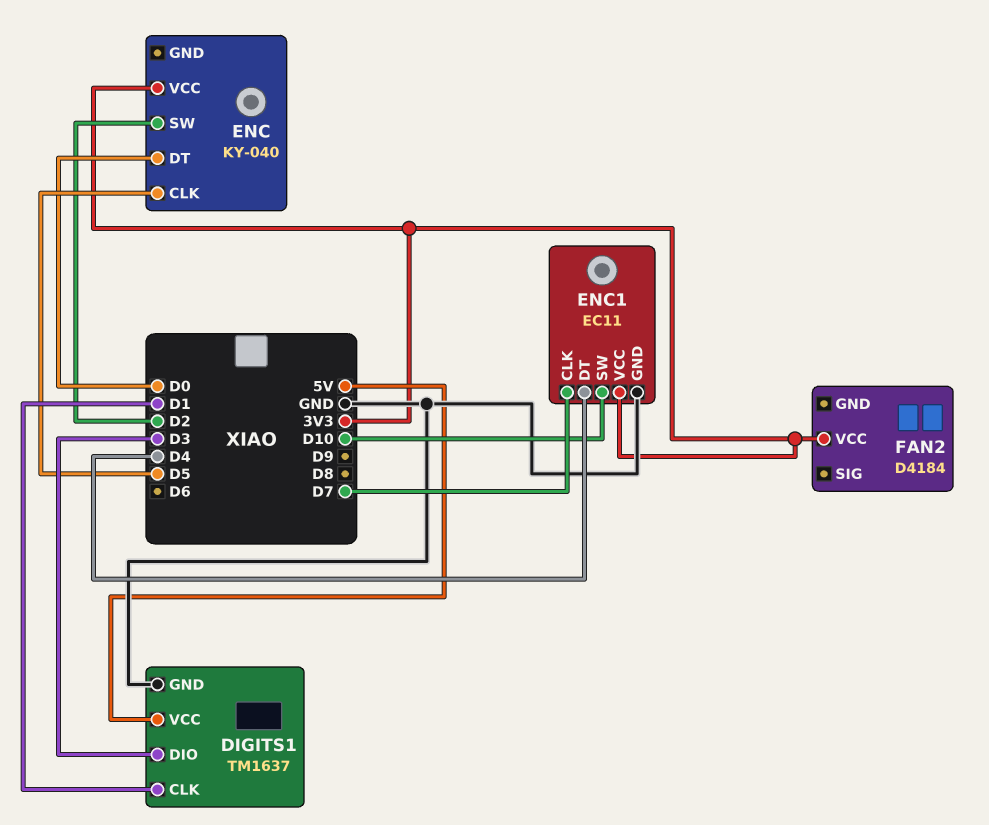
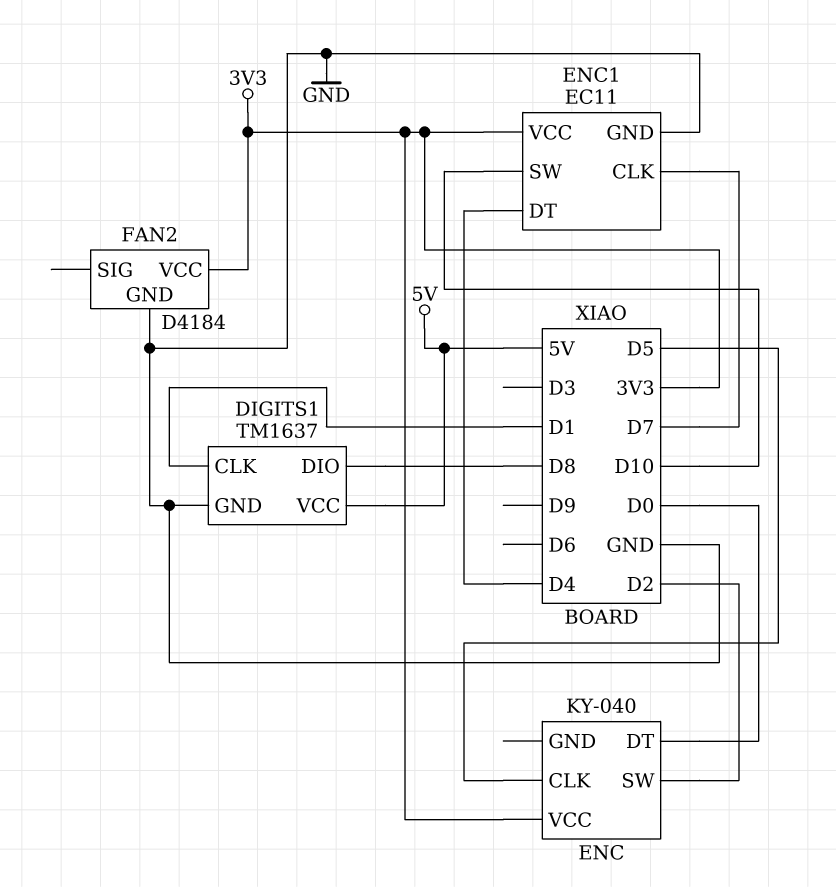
DIGITS1 pin DIO: D3 -> D8
FAN2 pin GND: none -> GND

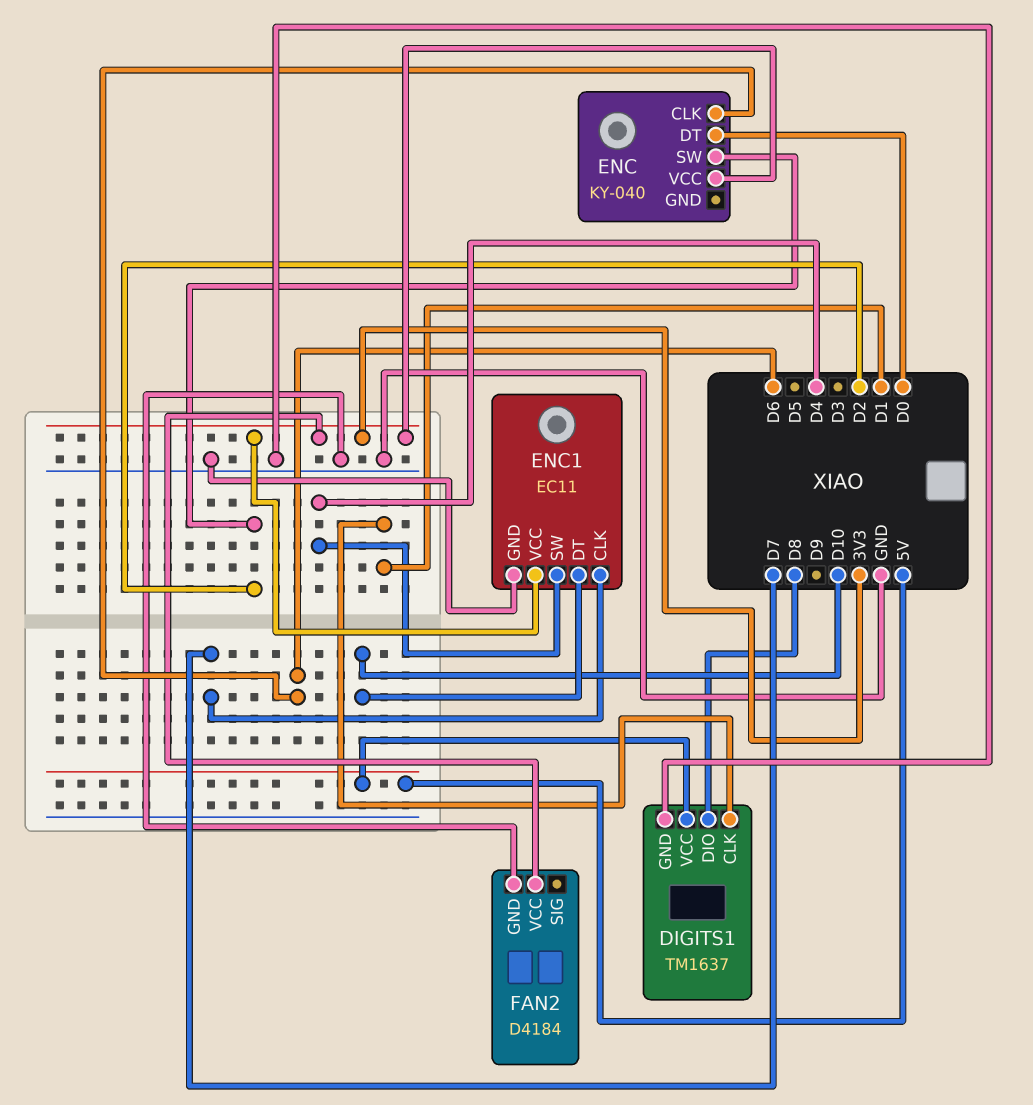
ENC pin CLK: D5 -> D6
ENC1 pin DT: D4 -> D10
ENC1 pin SW: D10 -> D4

